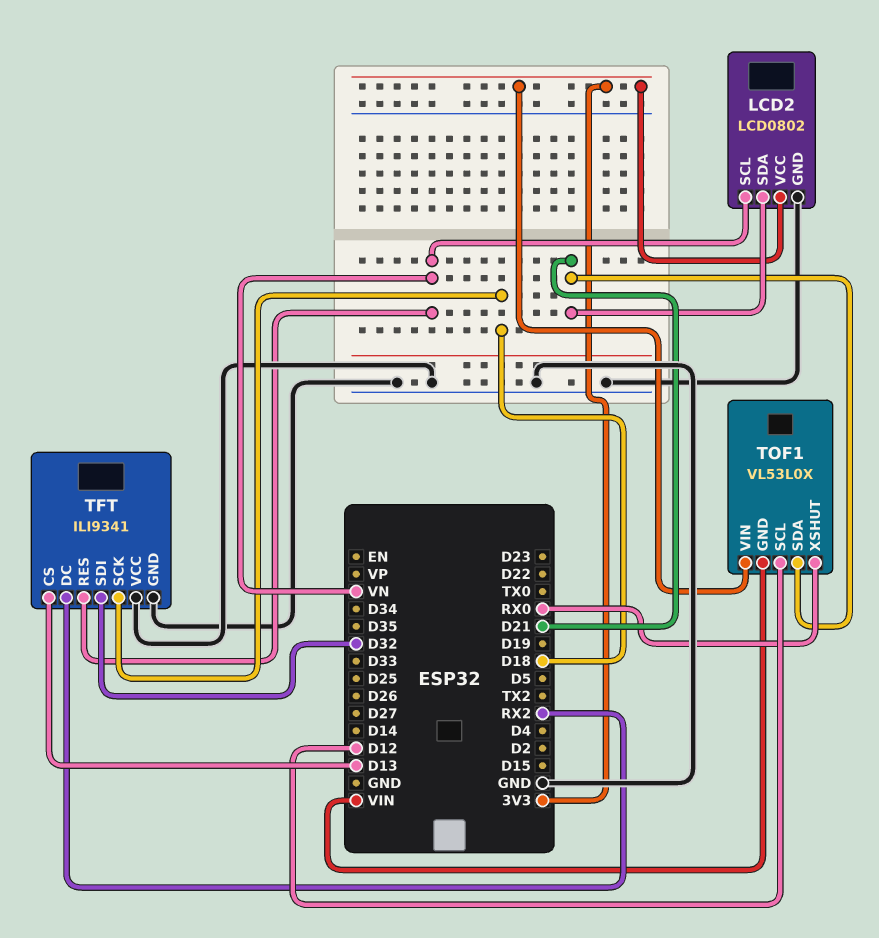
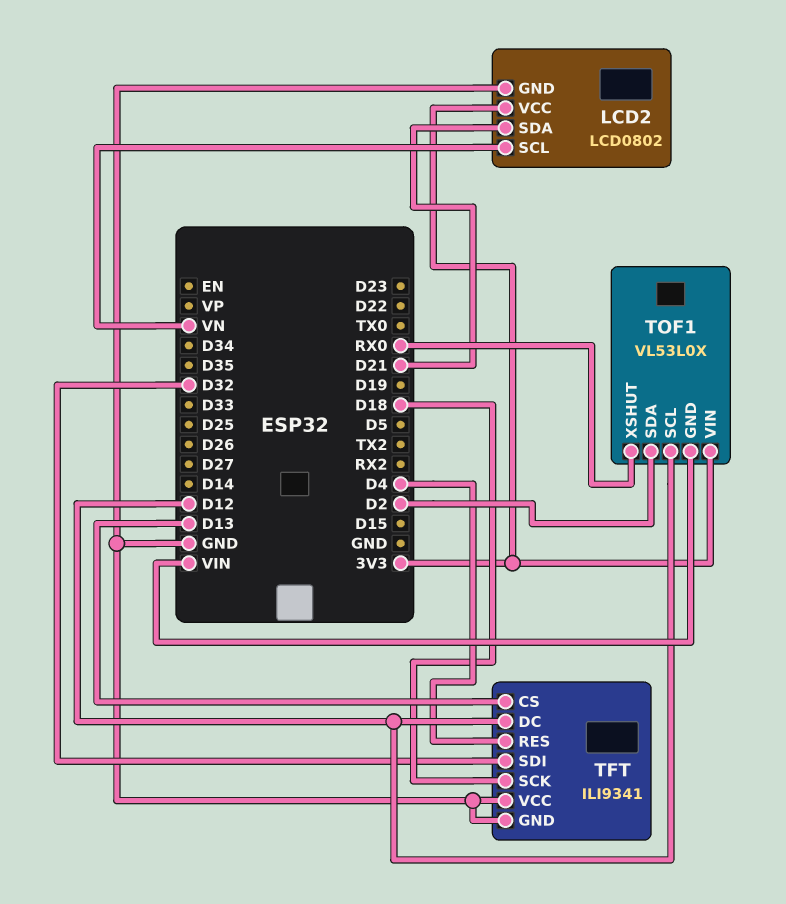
TFT pin DC: RX2 -> D12
TFT pin RES: VN -> D4
TOF1 pin SDA: D21 -> D2

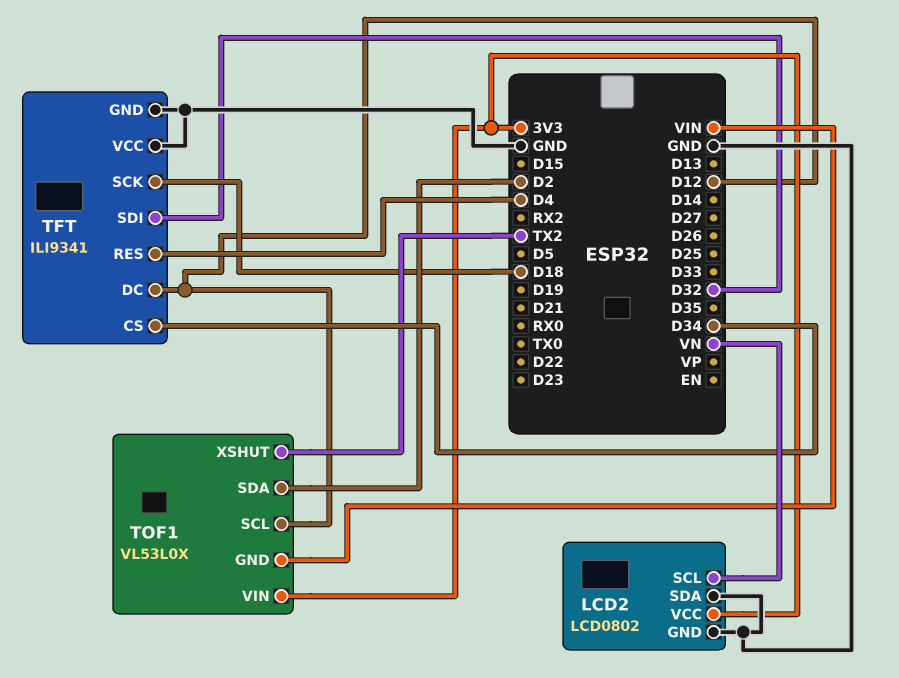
LCD2 pin SDA: D21 -> GND
TFT pin CS: D13 -> D34
TOF1 pin XSHUT: RX0 -> TX2

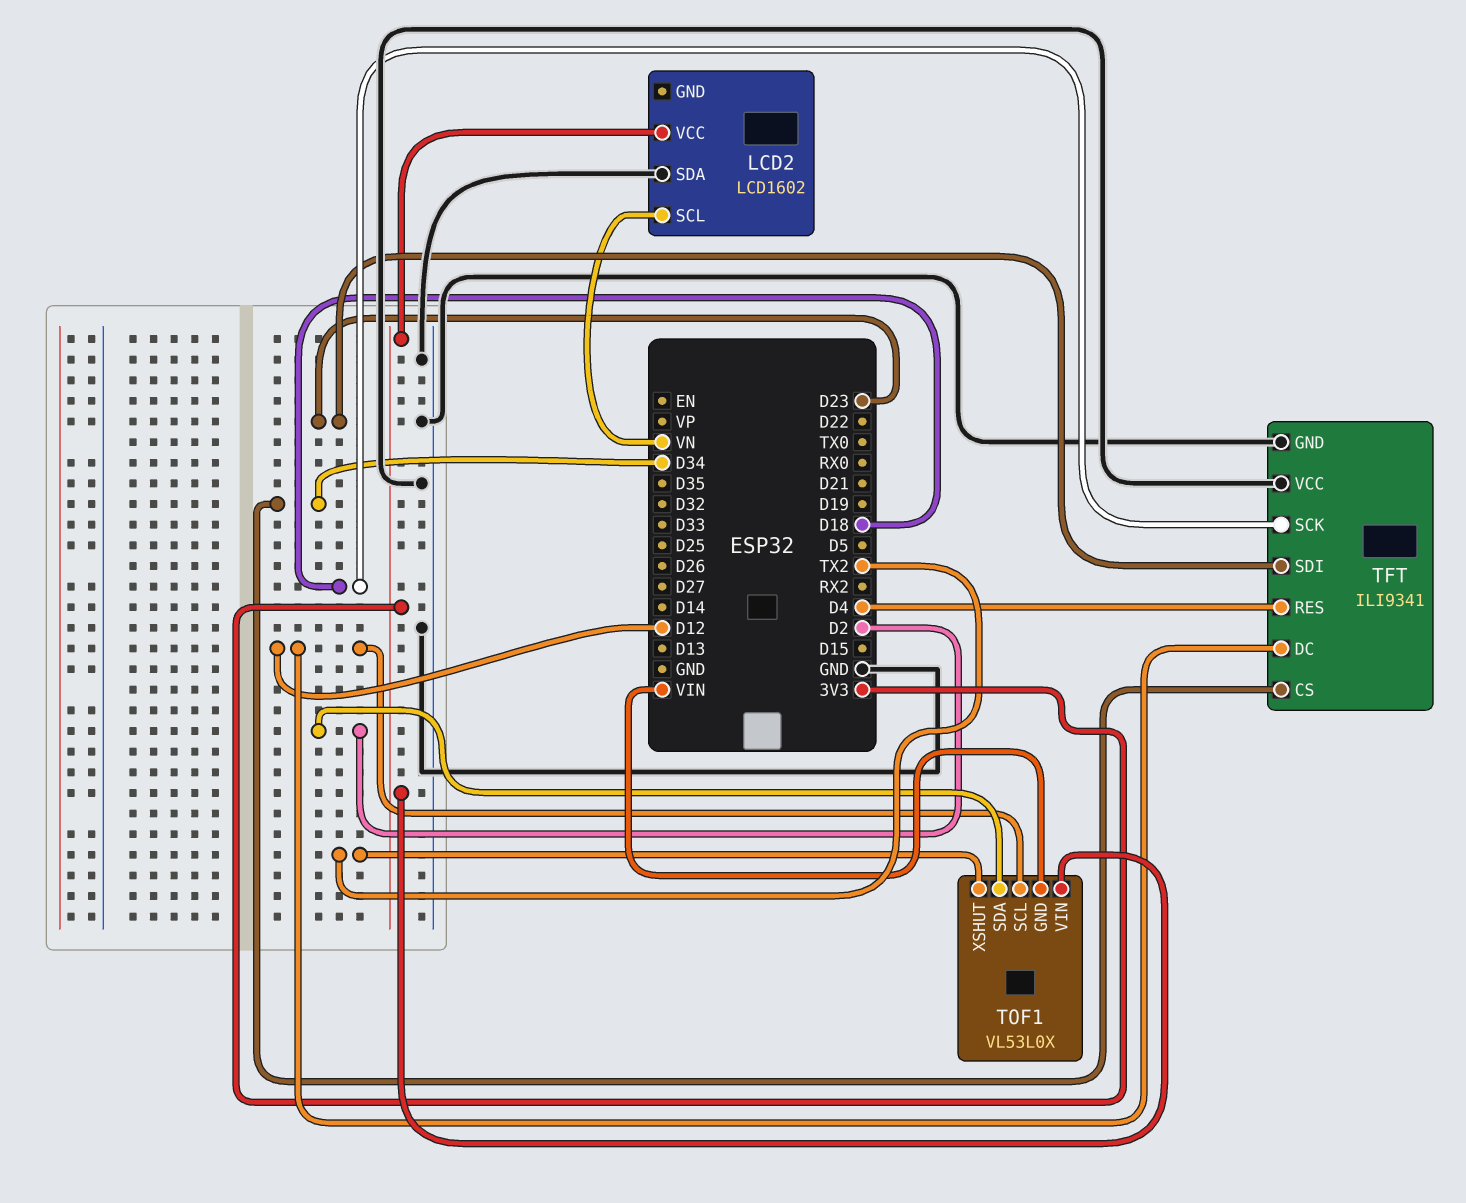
LCD2: LCD0802 -> LCD1602
LCD2 pin GND: GND -> none
TFT pin SDI: D32 -> D23

